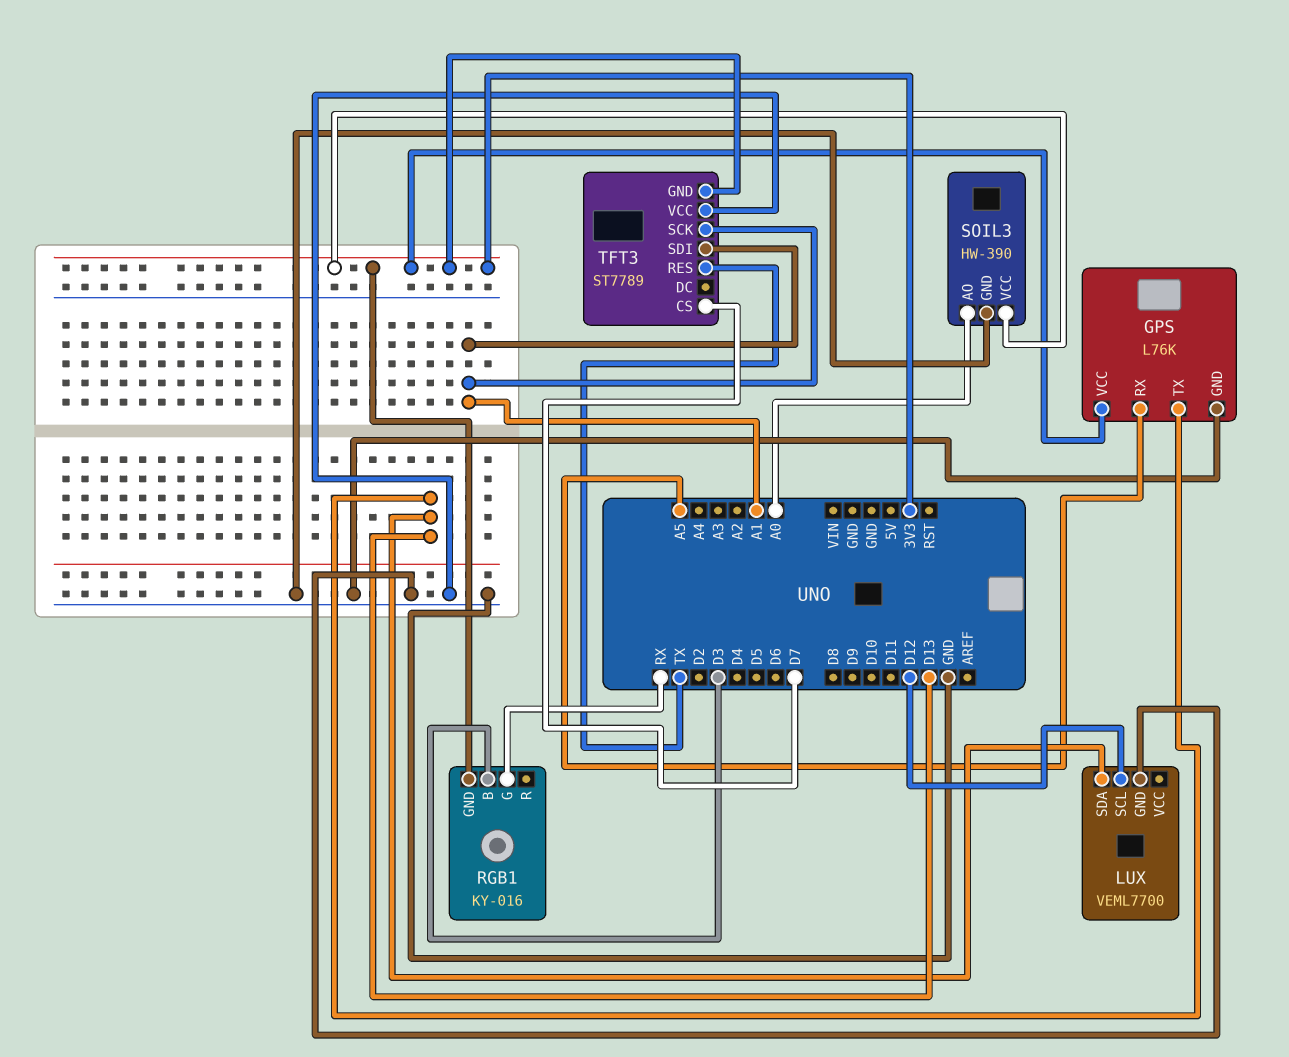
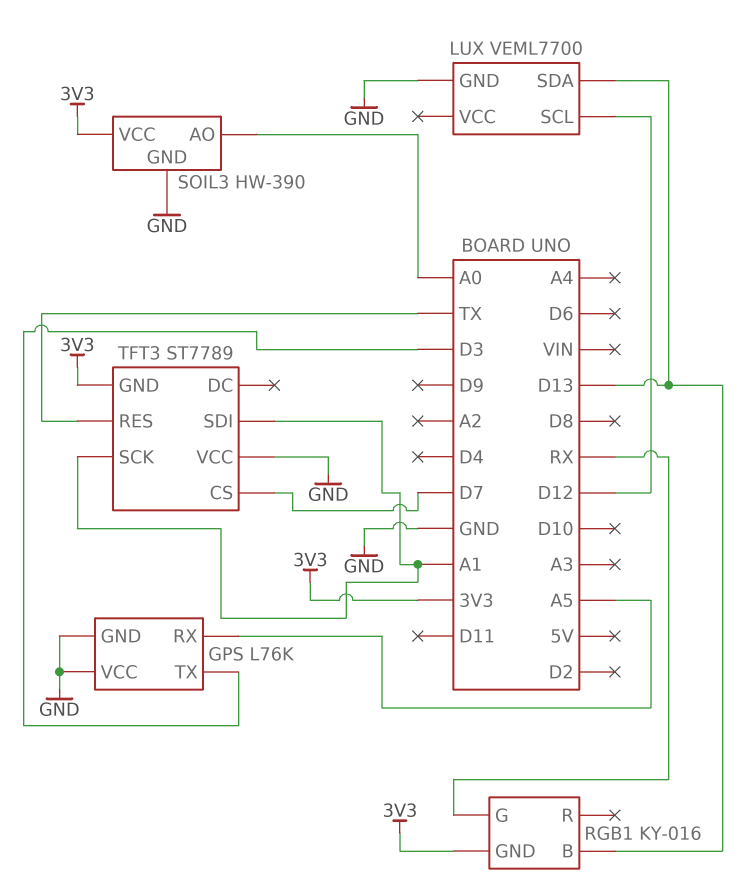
GPS pin TX: D13 -> D3
GPS pin VCC: 3V3 -> GND
RGB1 pin B: D3 -> D13

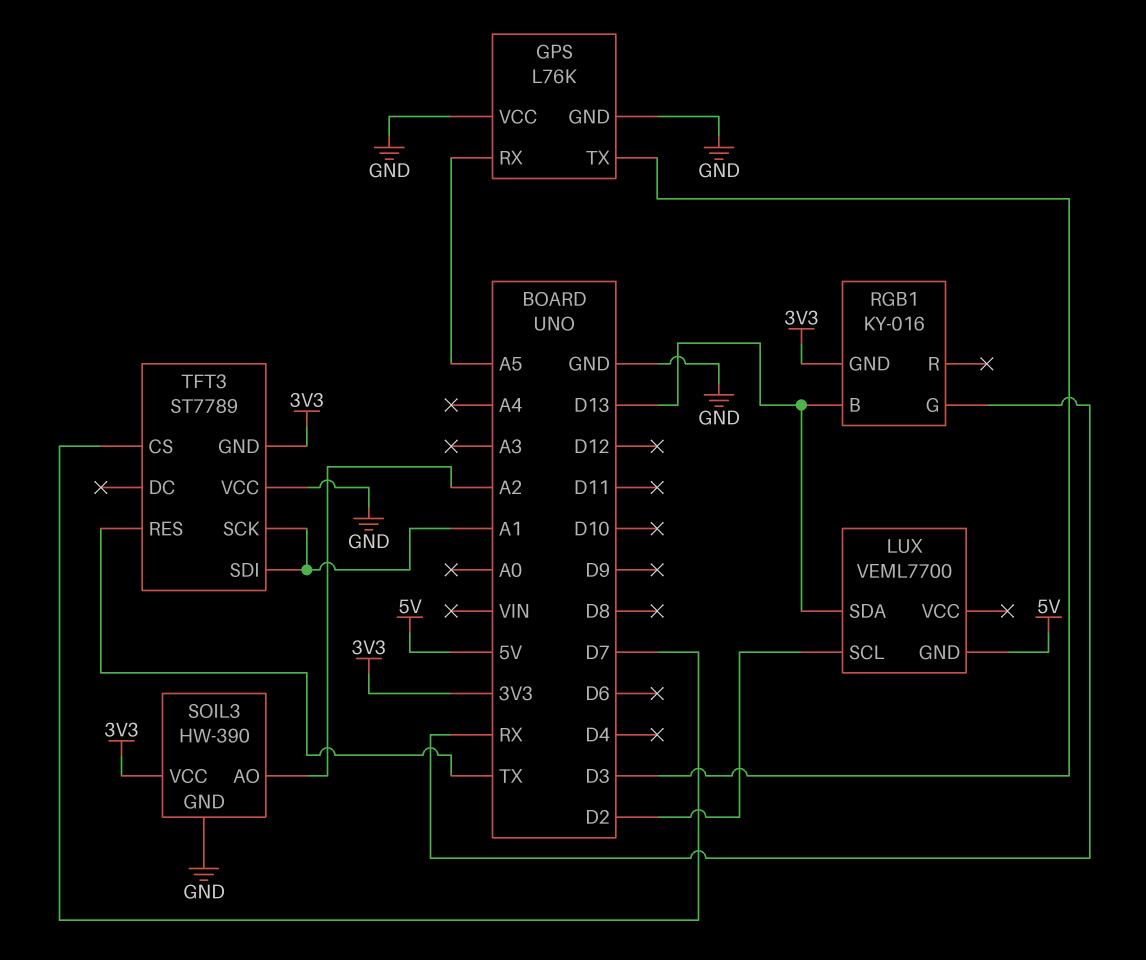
LUX pin GND: GND -> 5V
LUX pin SCL: D12 -> D2
SOIL3 pin AO: A0 -> A2

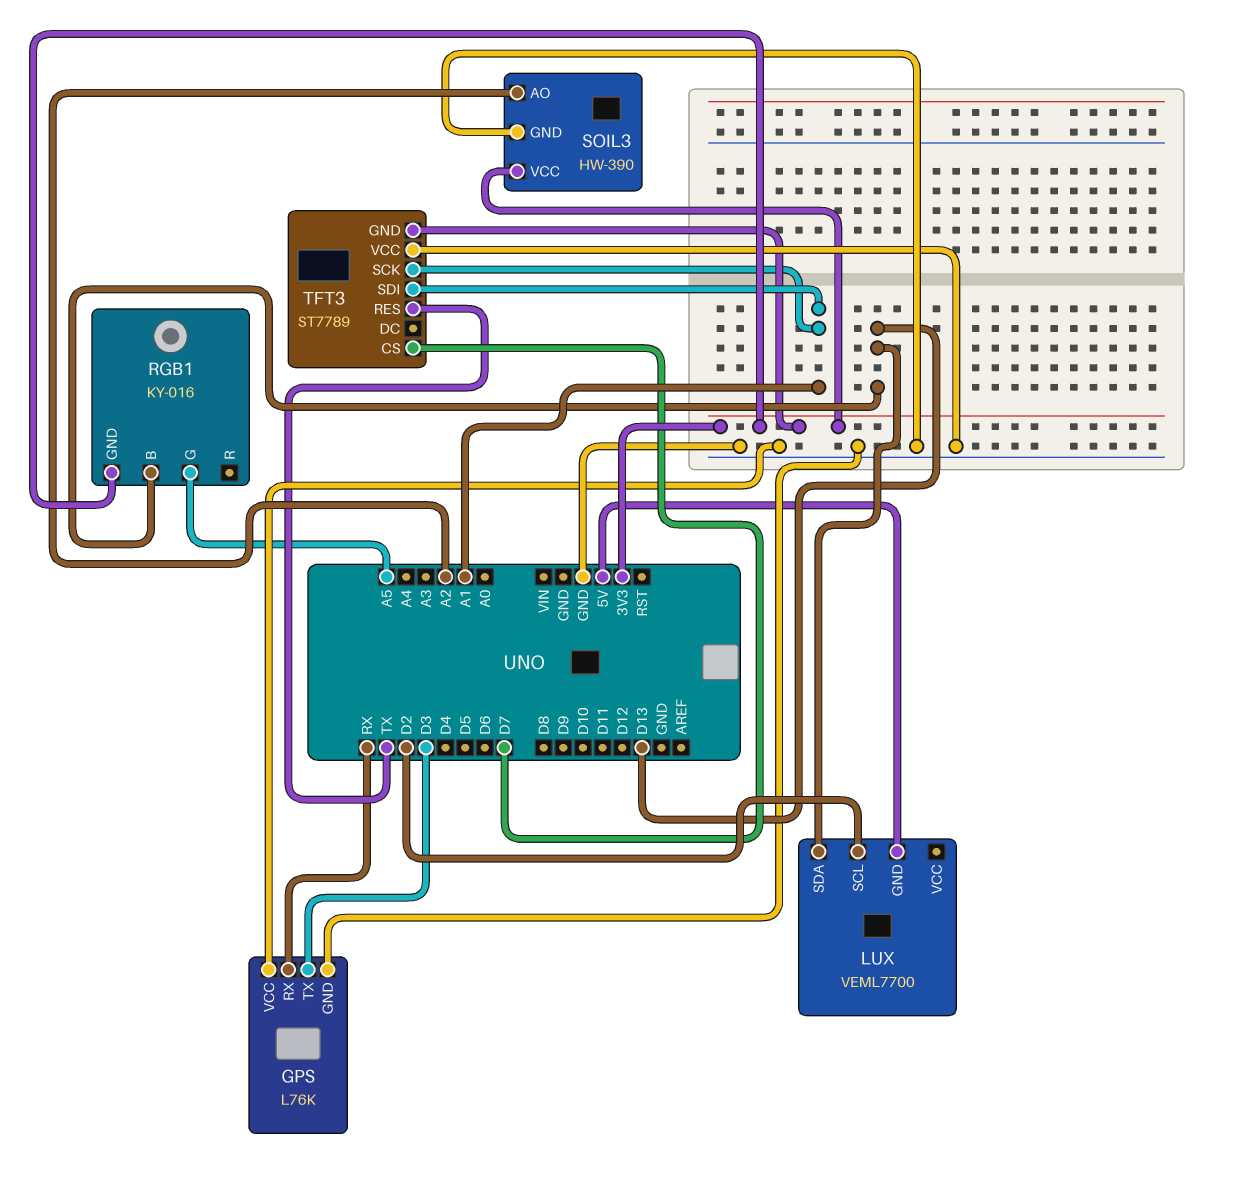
GPS pin RX: A5 -> RX
RGB1 pin G: RX -> A5

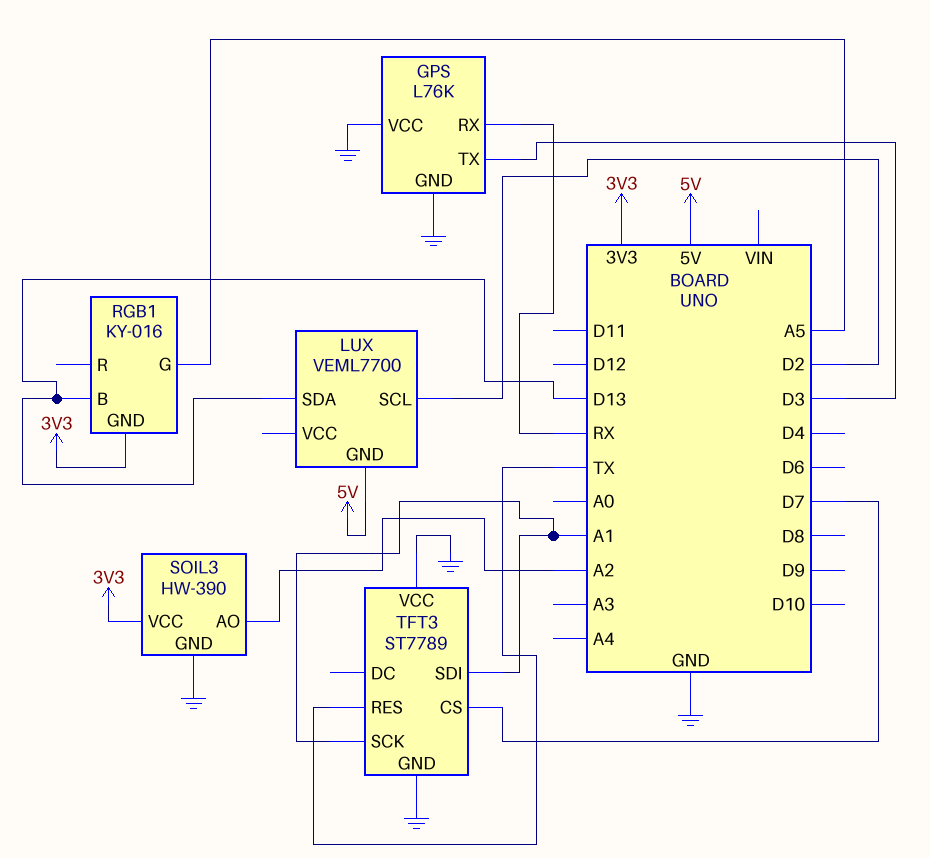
TFT3 pin GND: 3V3 -> GND

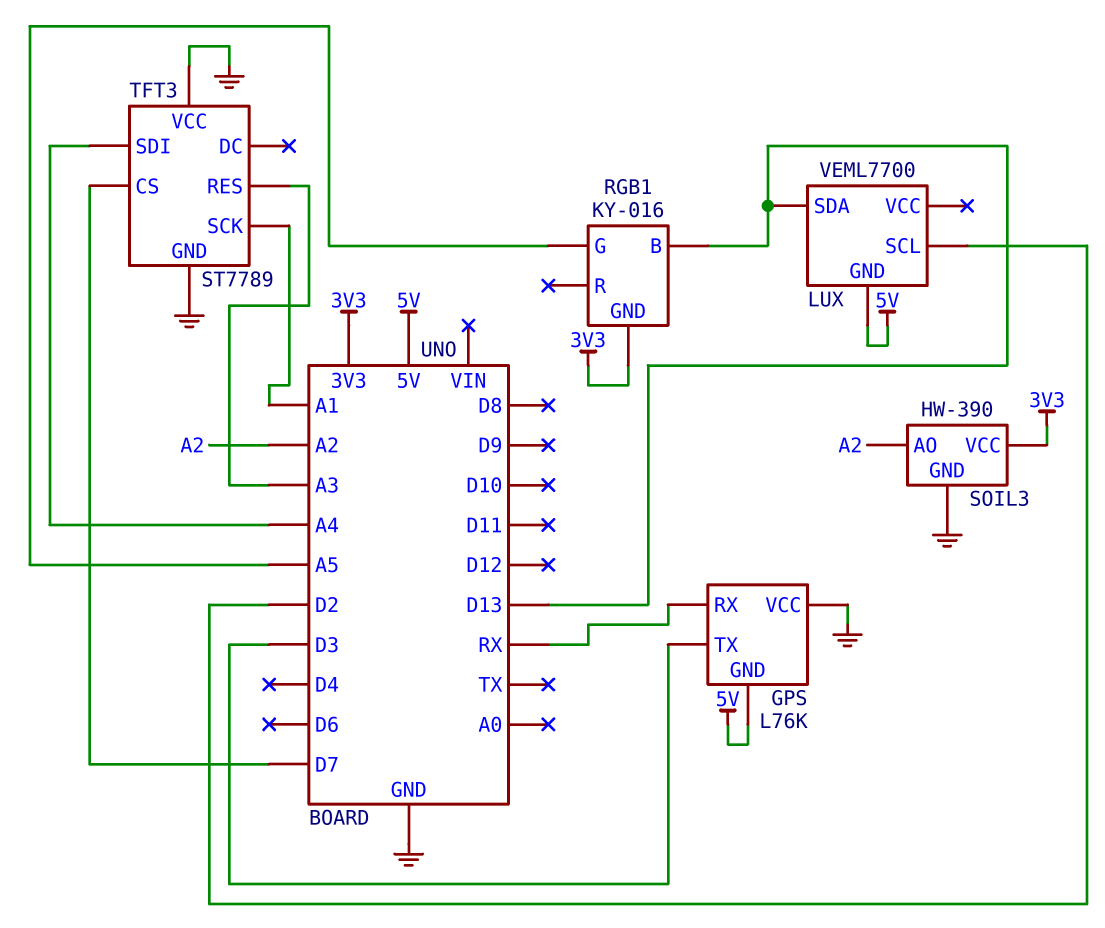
GPS pin GND: GND -> 5V
TFT3 pin RES: TX -> A3
TFT3 pin SDI: A1 -> A4

